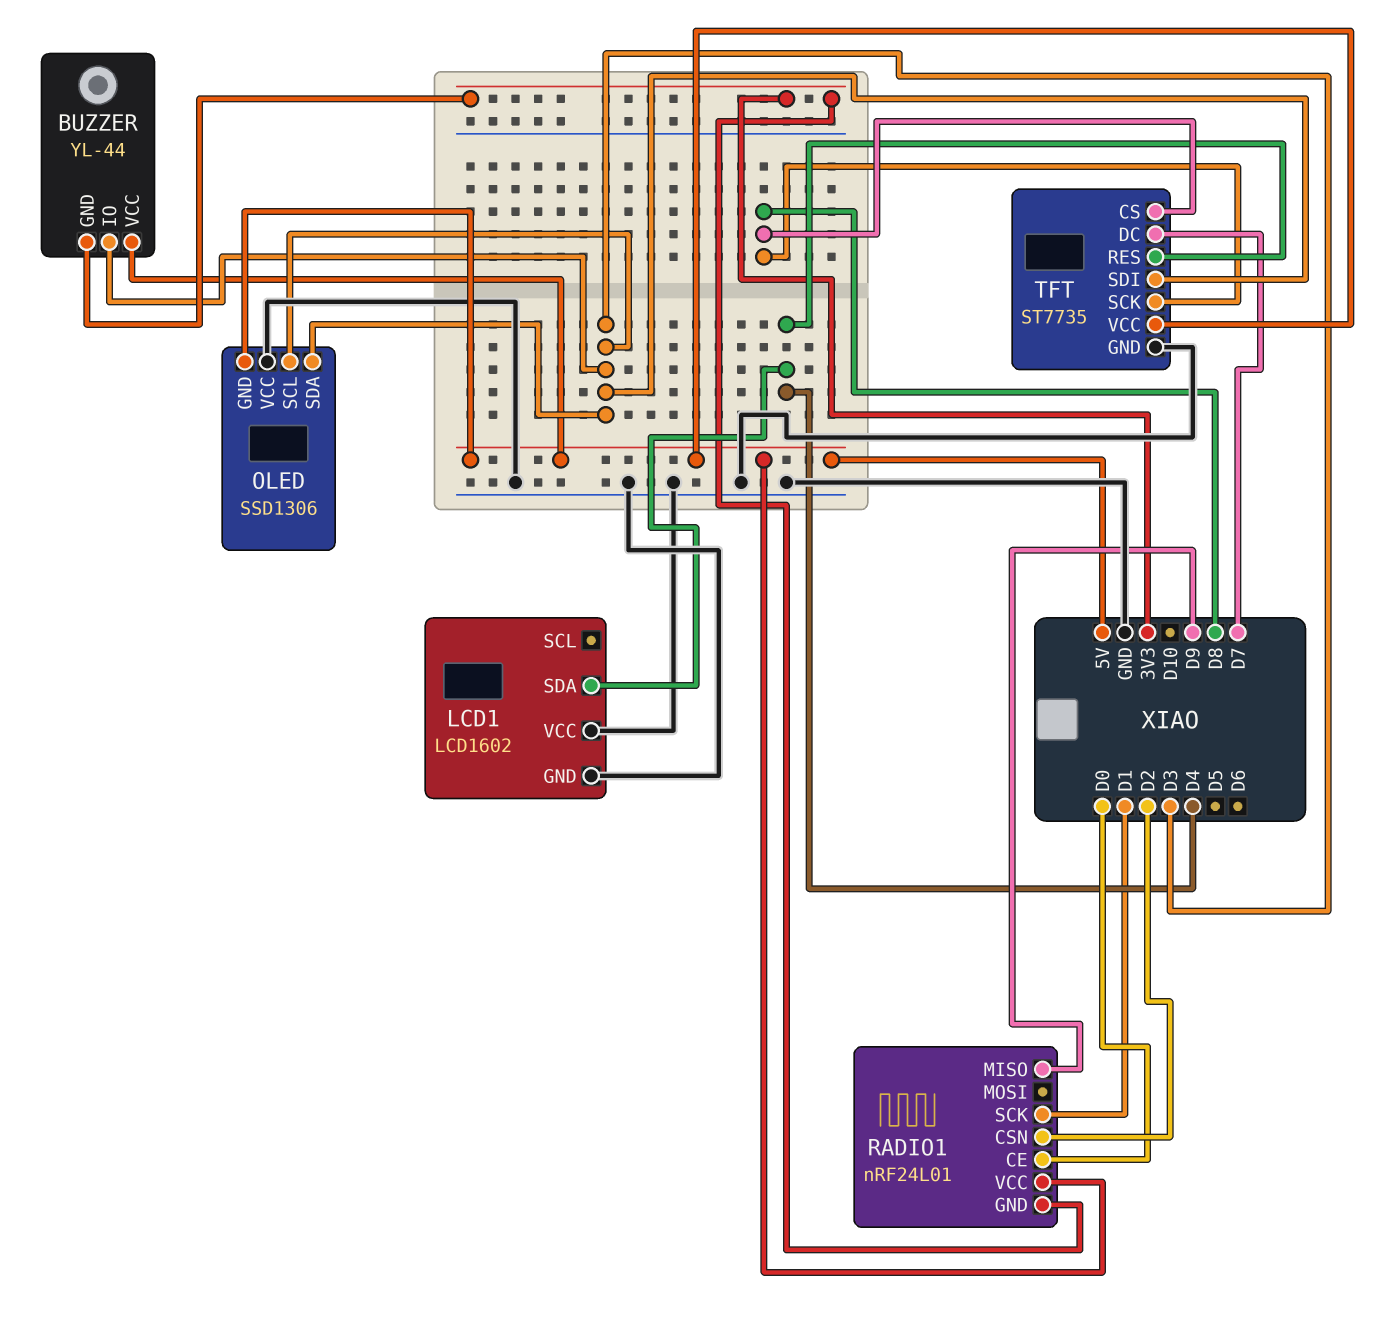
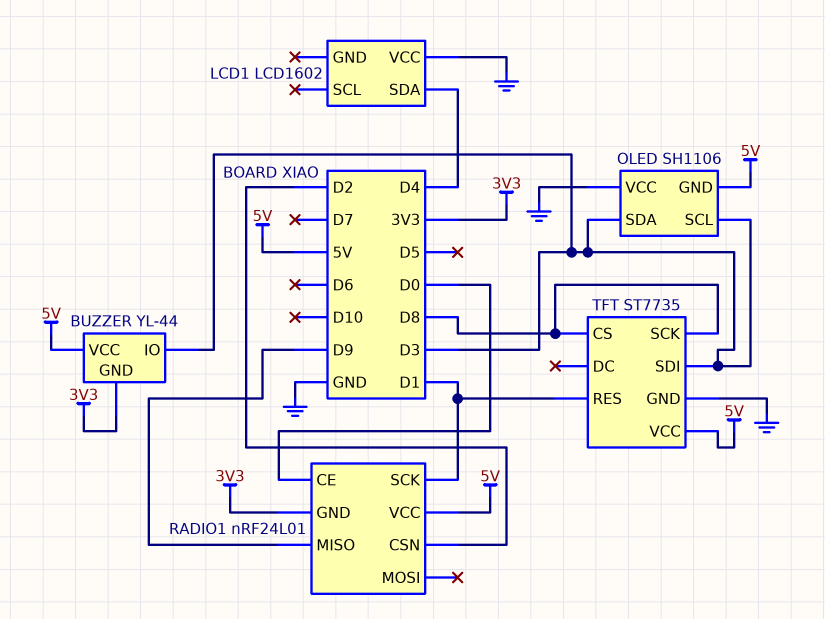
LCD1 pin GND: GND -> none
OLED: SSD1306 -> SH1106
TFT pin DC: D7 -> none
TFT pin RES: D4 -> D1

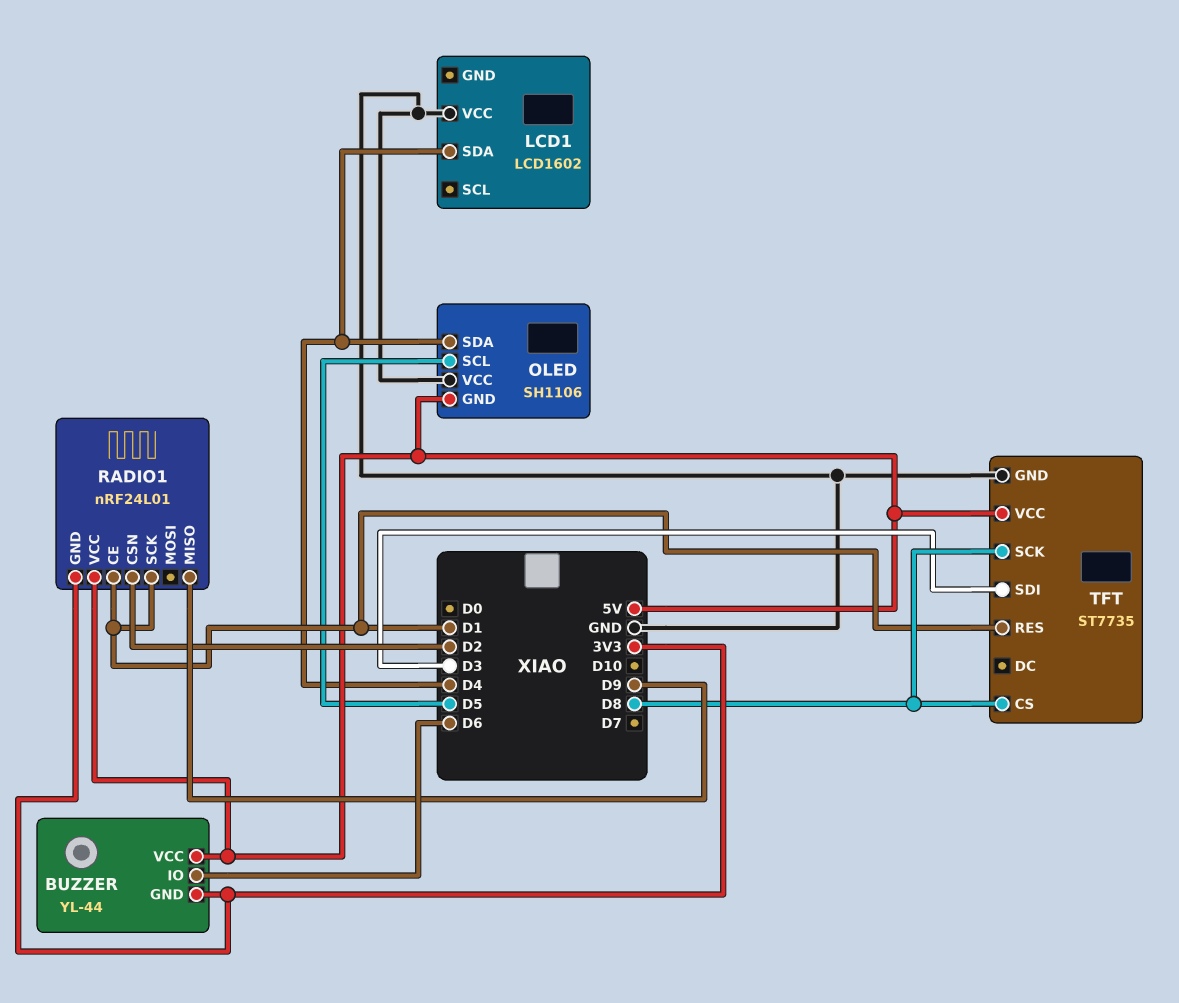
BUZZER pin IO: D3 -> D6
OLED pin SCL: D3 -> D5
OLED pin SDA: D3 -> D4
RADIO1 pin CE: D0 -> D1

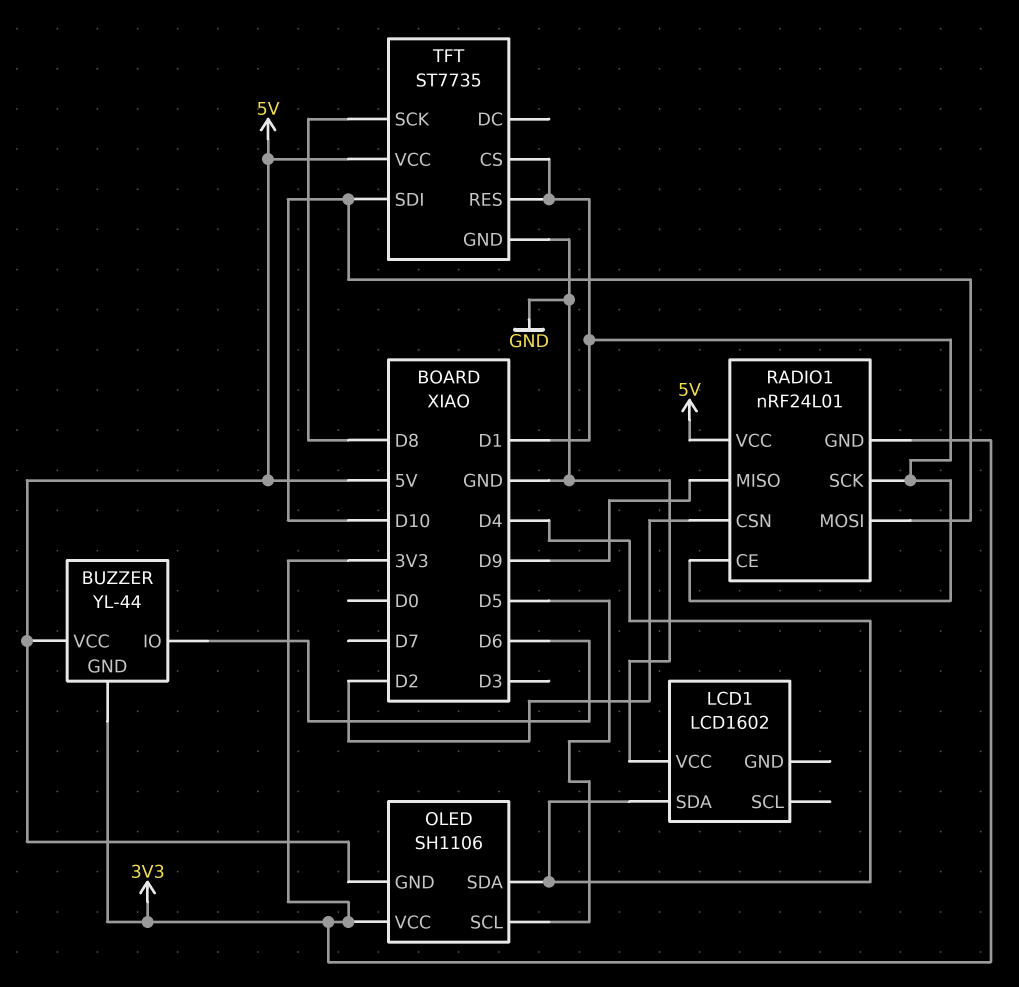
OLED pin VCC: GND -> 3V3
RADIO1 pin MOSI: none -> D10
TFT pin CS: D8 -> D1
TFT pin SDI: D3 -> D10

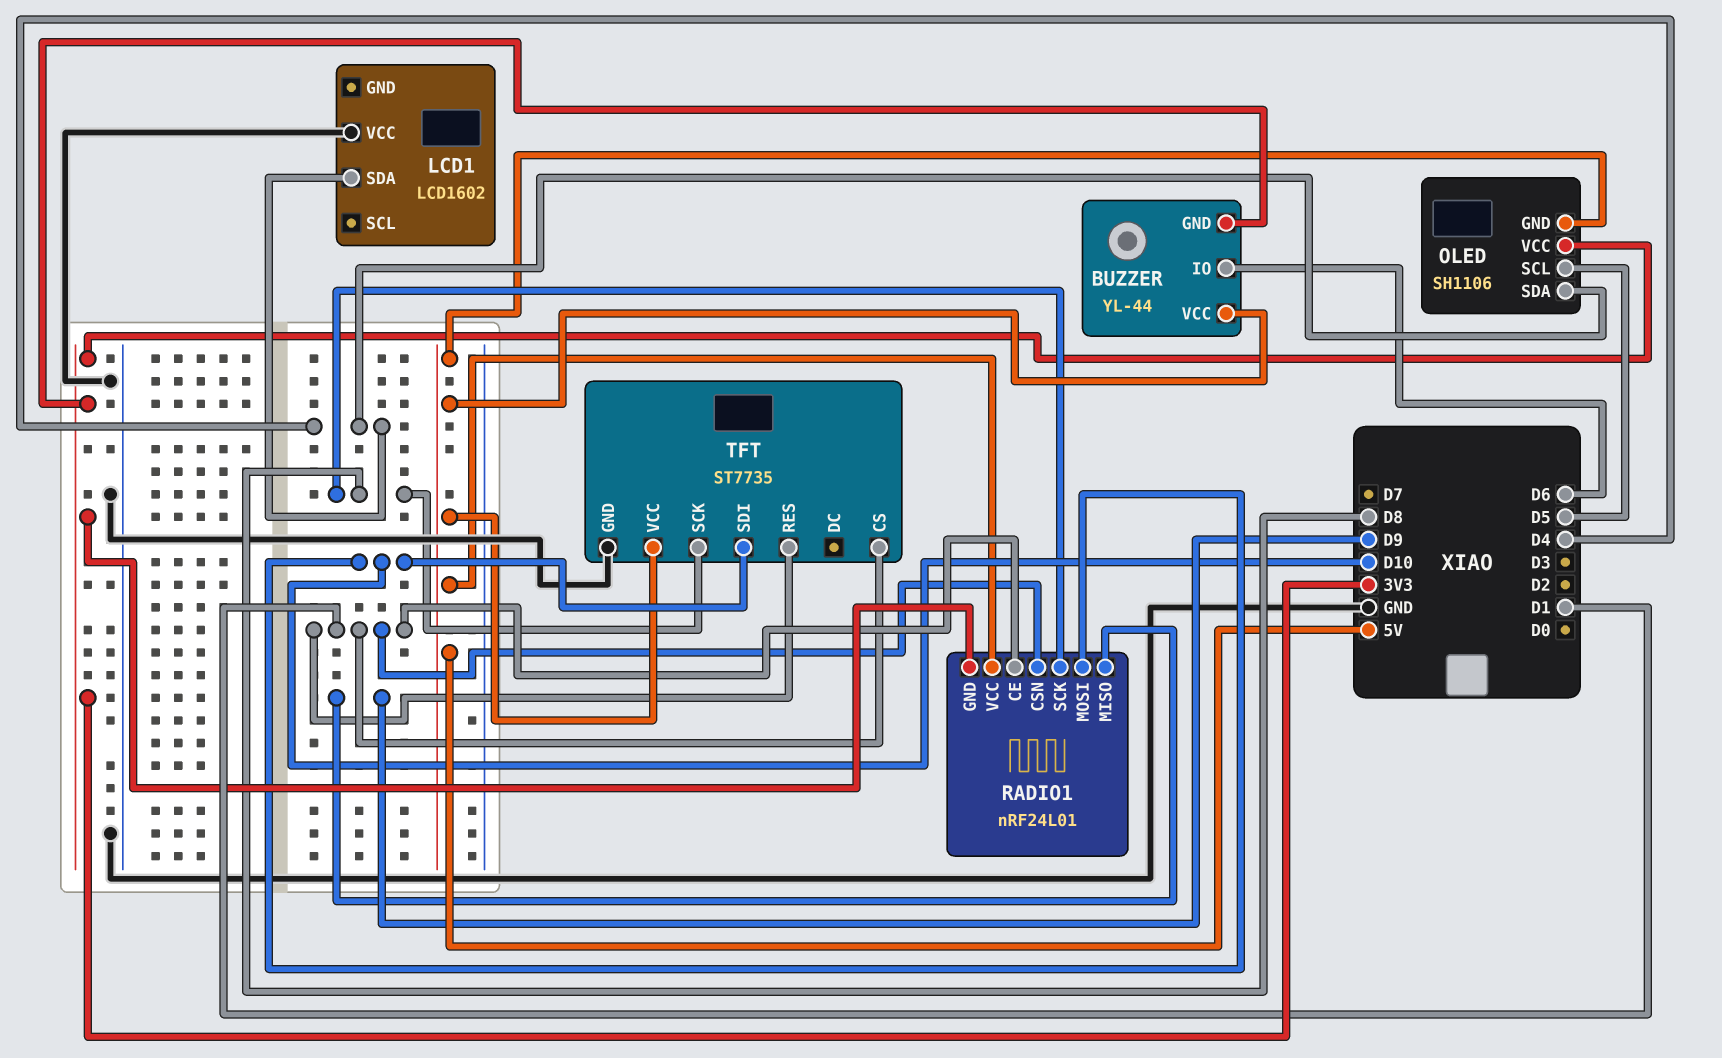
RADIO1 pin CSN: D2 -> D1
RADIO1 pin SCK: D1 -> D8

